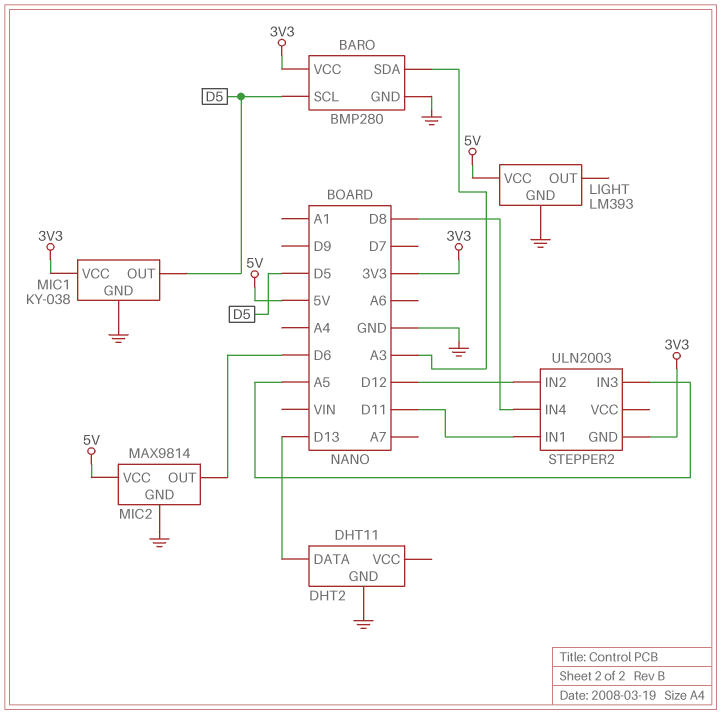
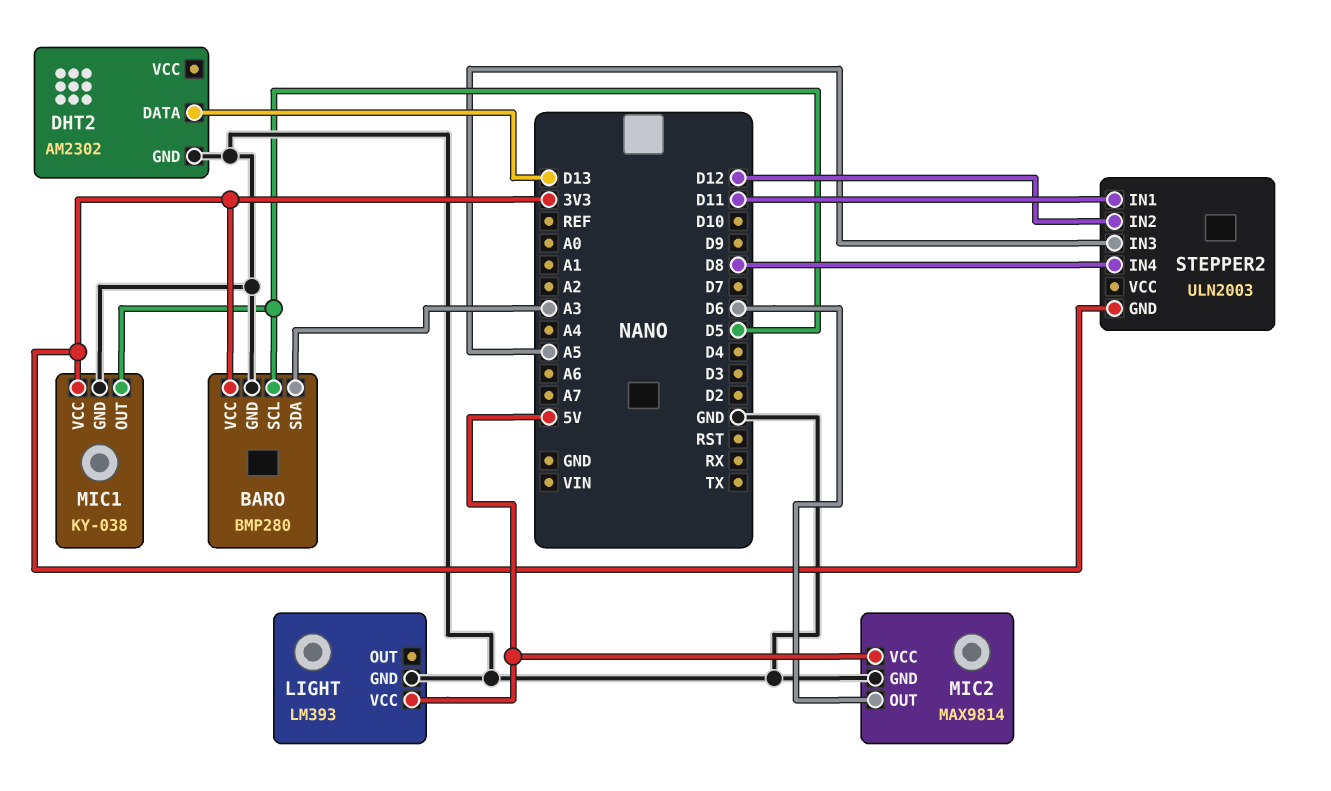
DHT2: DHT11 -> AM2302

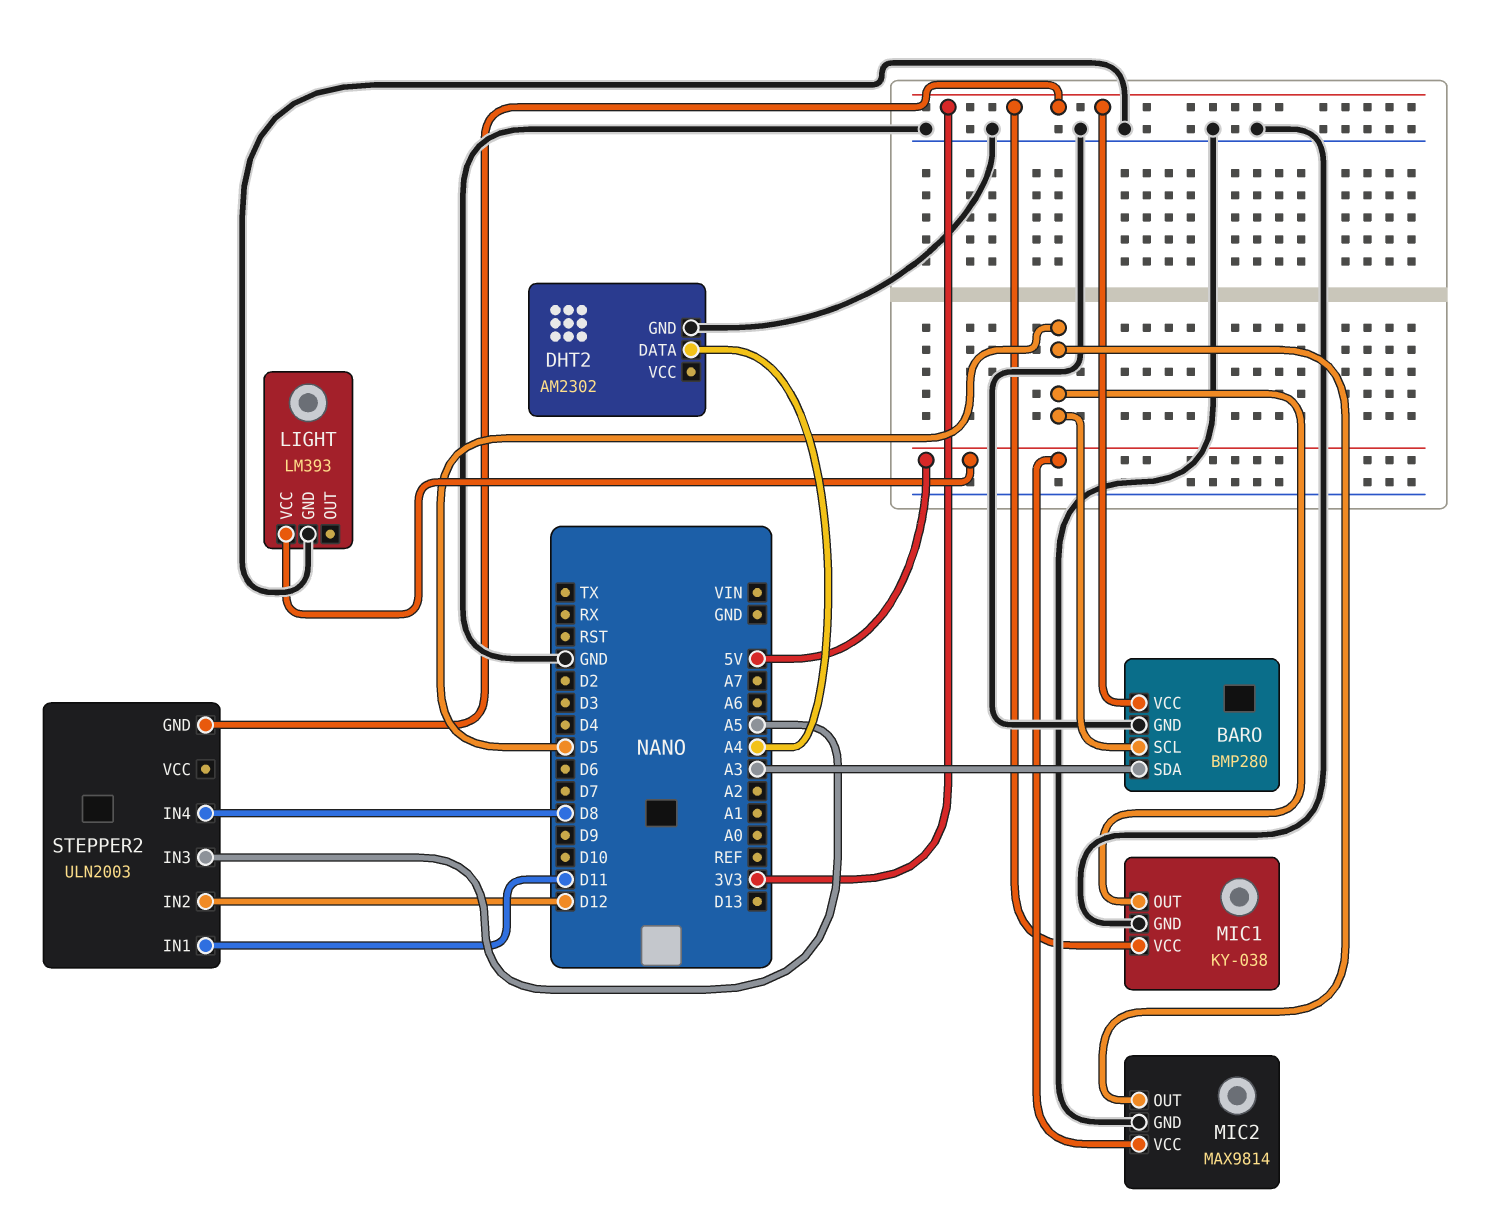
DHT2 pin DATA: D13 -> A4
MIC2 pin OUT: D6 -> D5

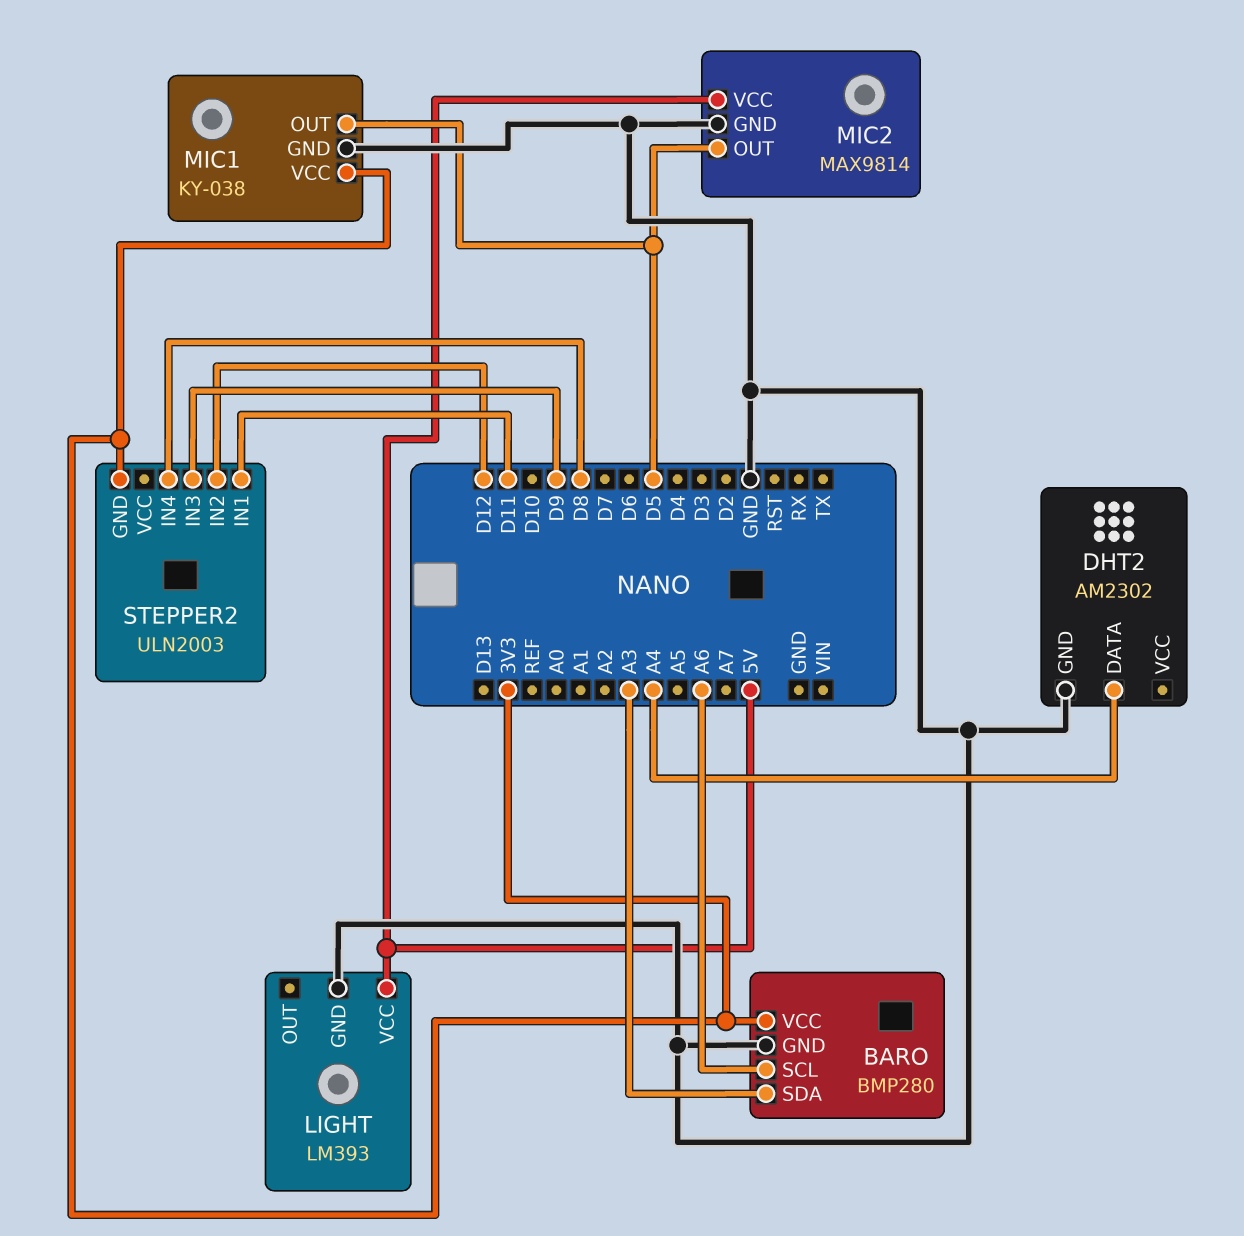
BARO pin SCL: D5 -> A6
STEPPER2 pin IN3: A5 -> D9

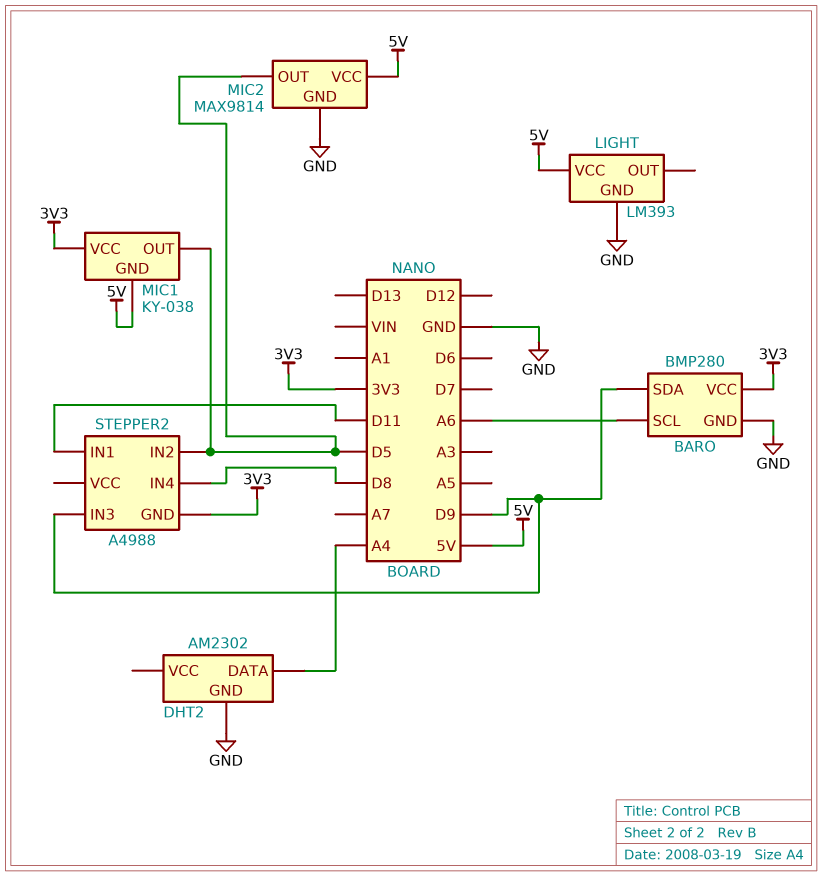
BARO pin SDA: A3 -> D9
MIC1 pin GND: GND -> 5V
STEPPER2: ULN2003 -> A4988
STEPPER2 pin IN2: D12 -> D5

